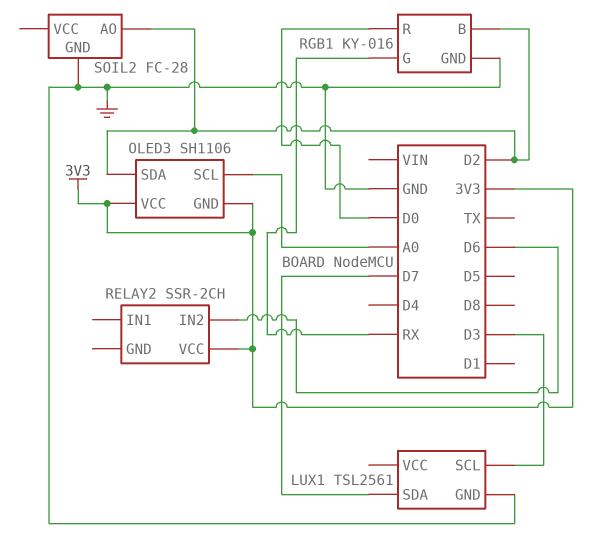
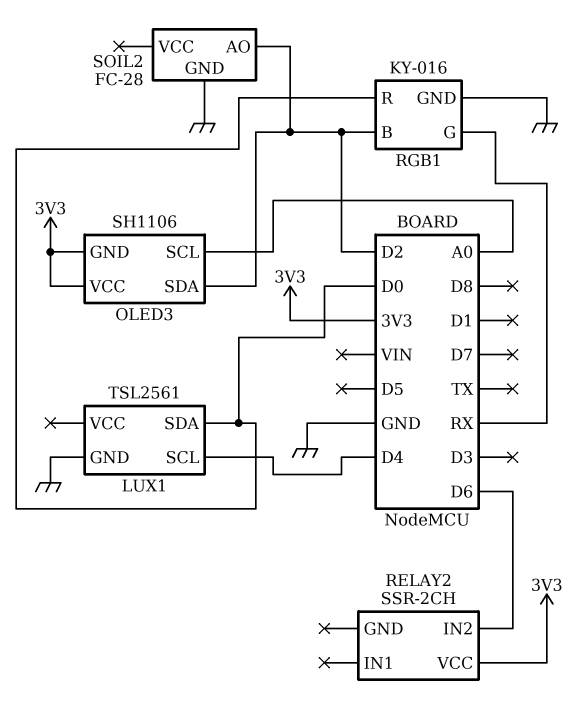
LUX1 pin SCL: D3 -> D4
LUX1 pin SDA: D7 -> D0

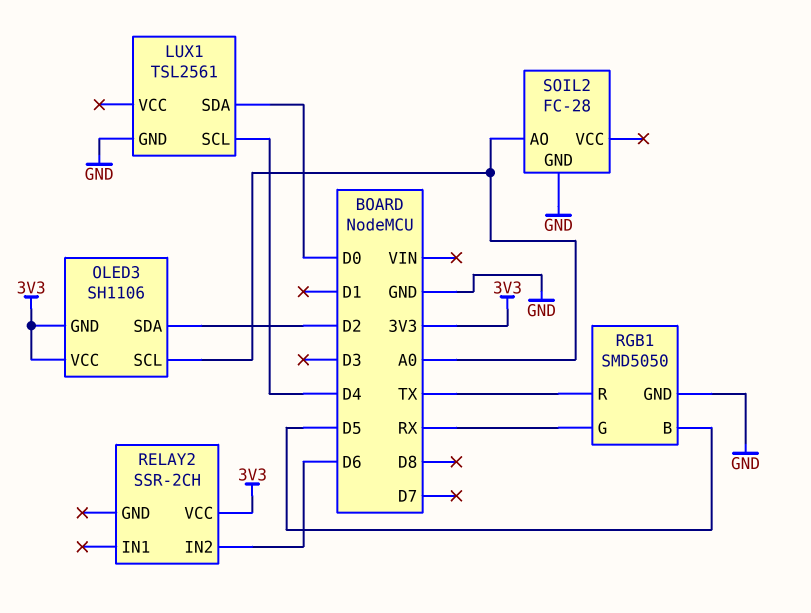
RGB1: KY-016 -> SMD5050
RGB1 pin B: D2 -> D5
RGB1 pin R: D0 -> TX
SOIL2 pin AO: D2 -> A0

